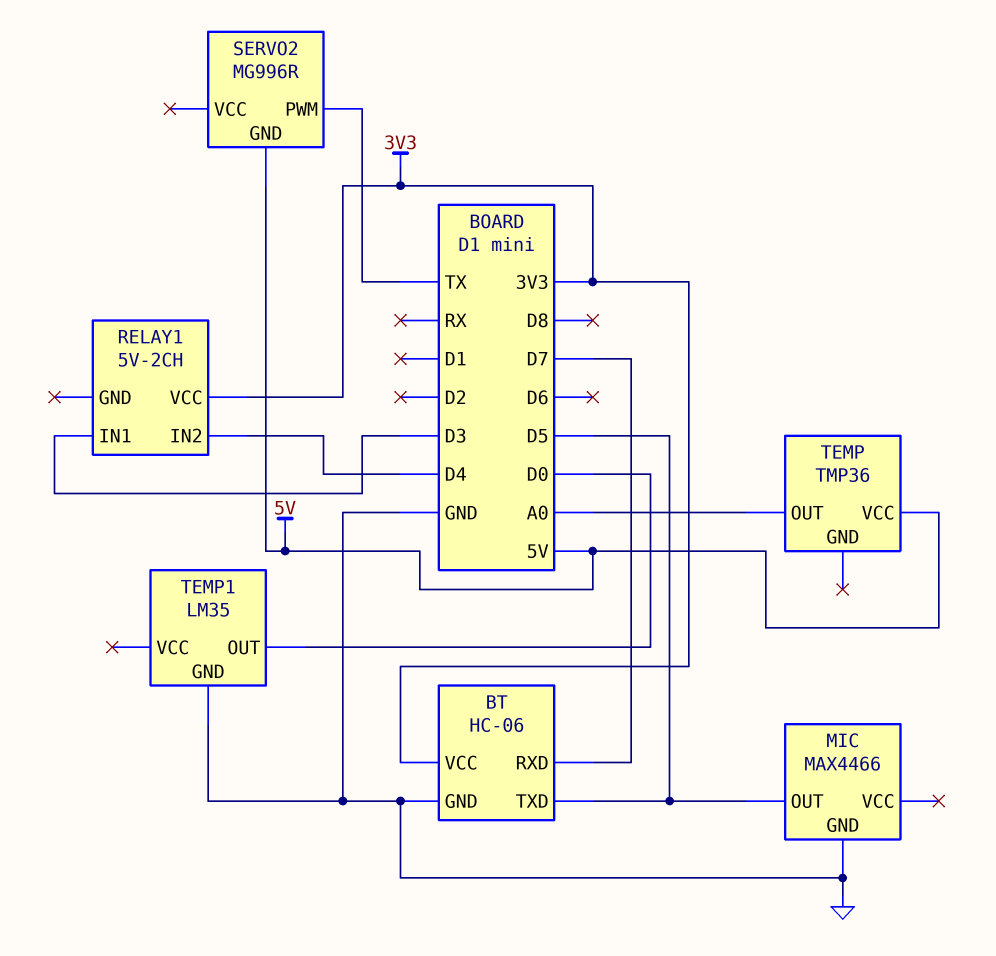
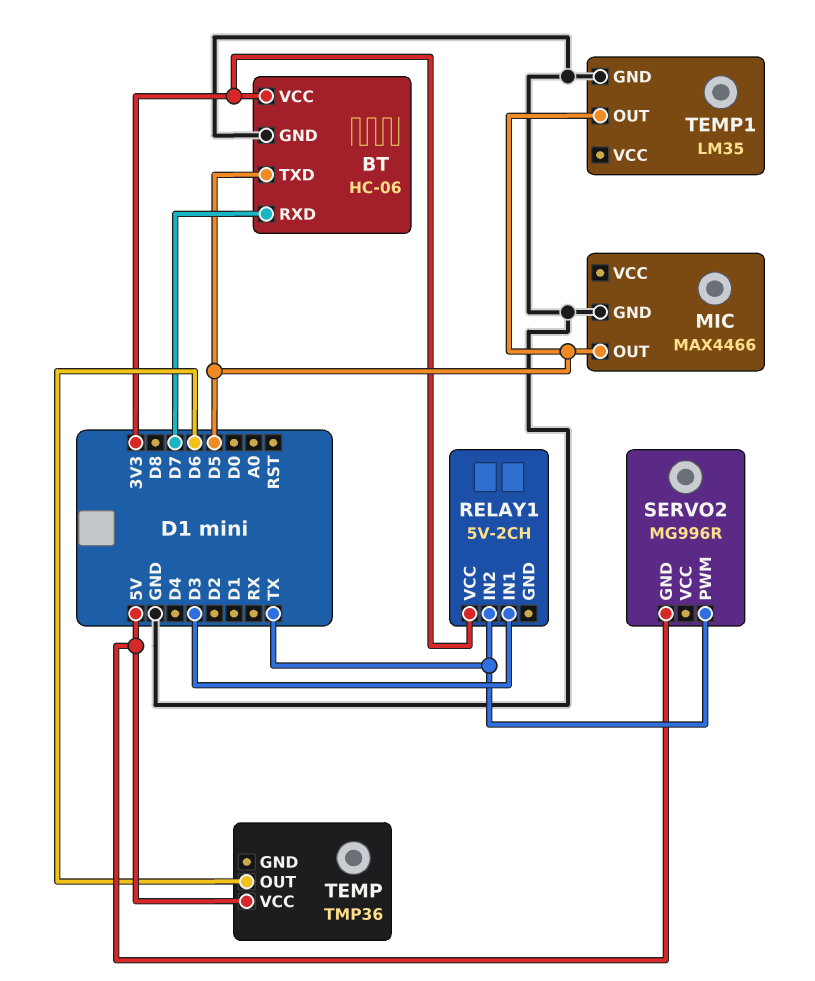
RELAY1 pin IN2: D4 -> TX
TEMP pin OUT: A0 -> D6
TEMP1 pin OUT: D0 -> D5

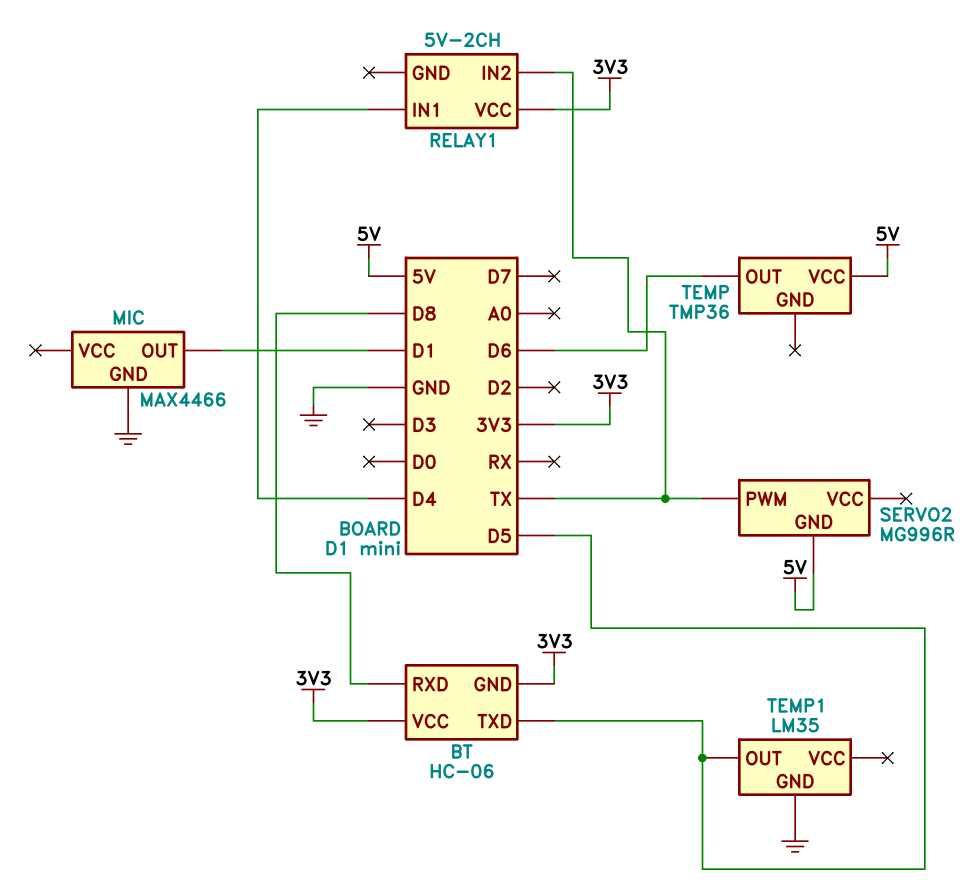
BT pin GND: GND -> 3V3
BT pin RXD: D7 -> D8
MIC pin OUT: D5 -> D1
RELAY1 pin IN1: D3 -> D4

